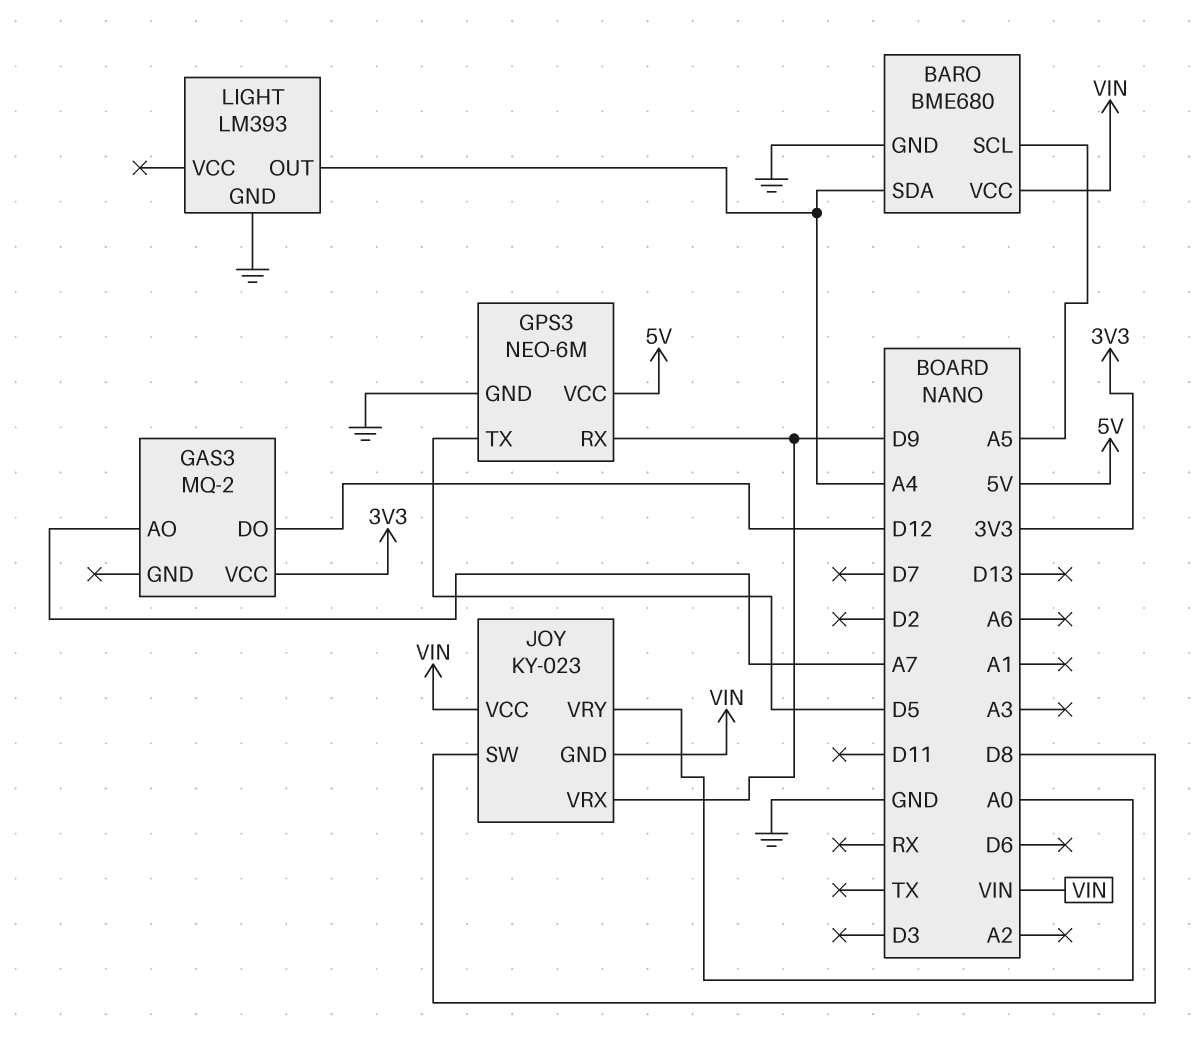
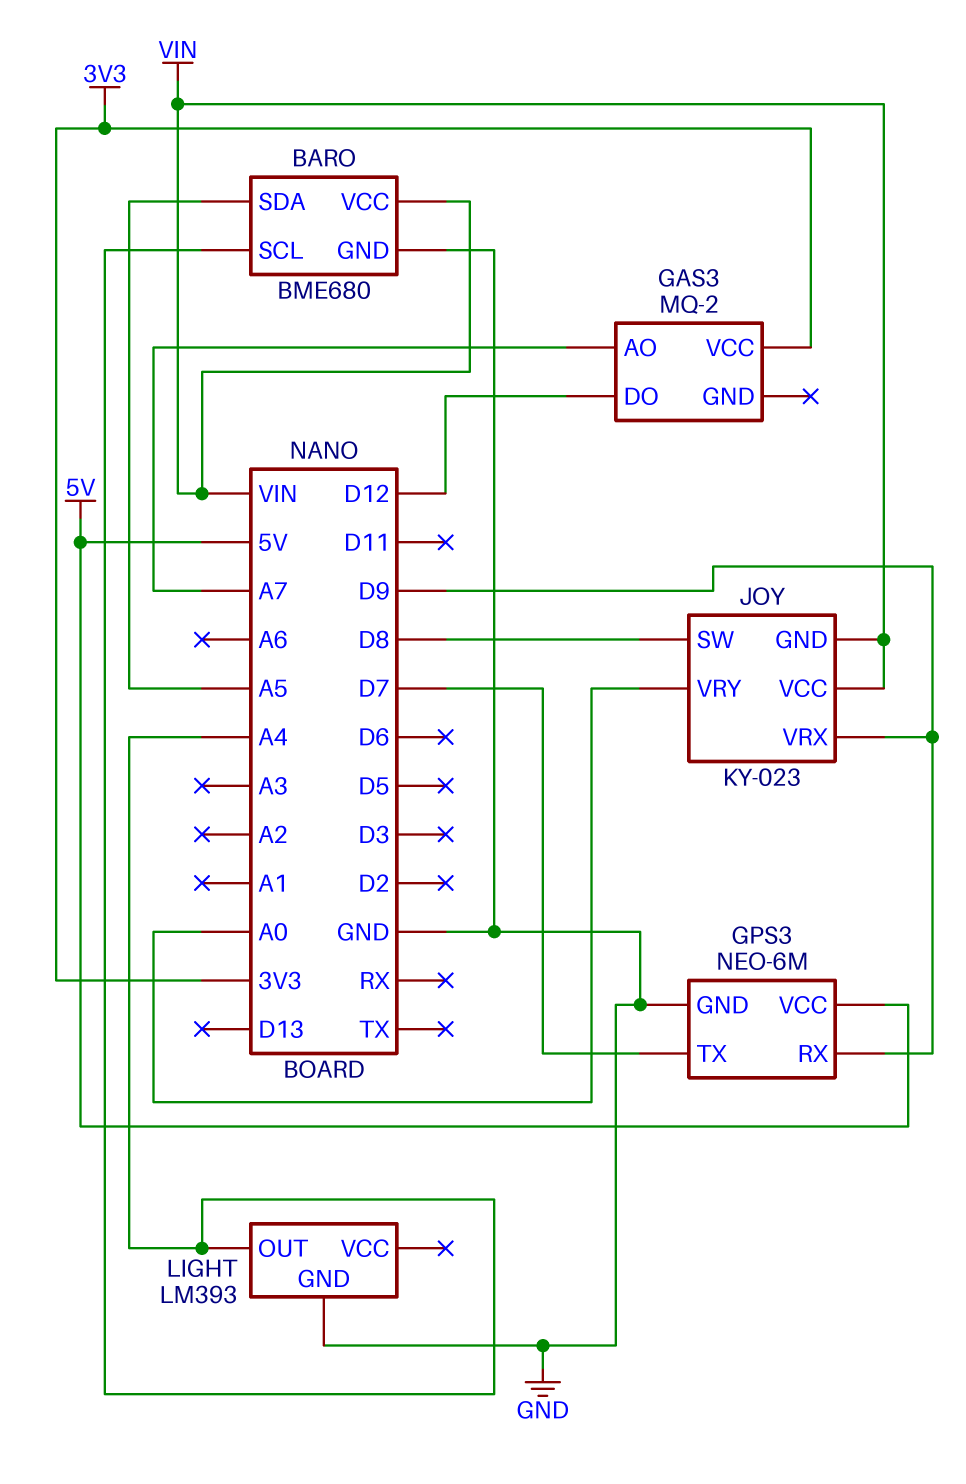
BARO pin SCL: A5 -> A4
BARO pin SDA: A4 -> A5
GPS3 pin TX: D5 -> D7

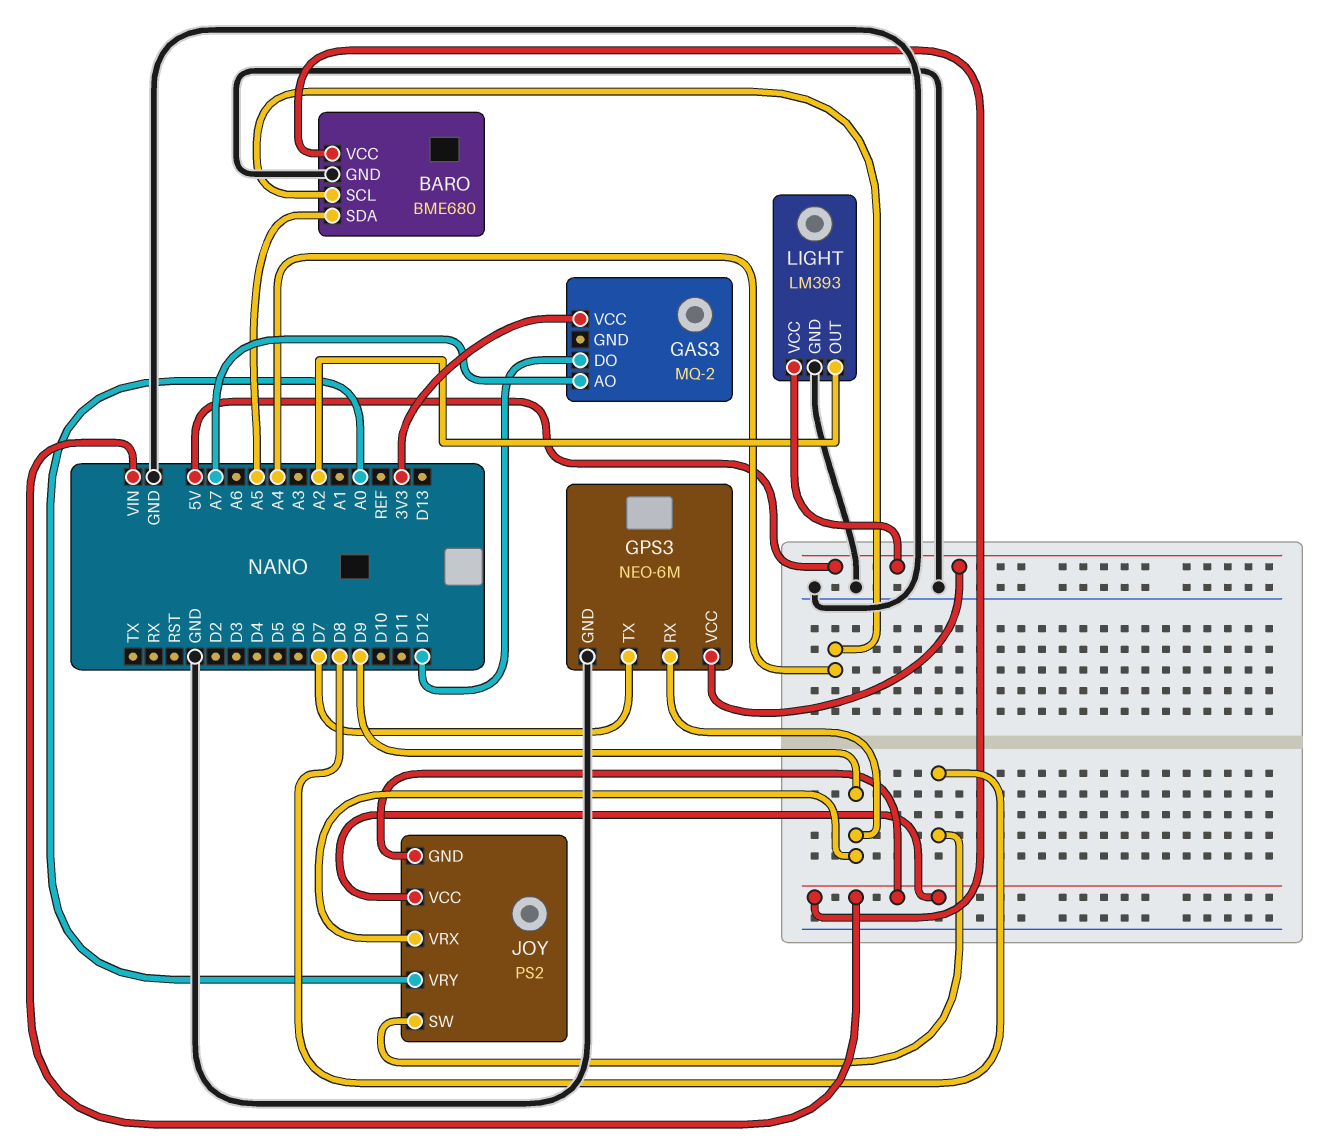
JOY: KY-023 -> PS2
LIGHT pin OUT: A4 -> A2
LIGHT pin VCC: none -> 5V

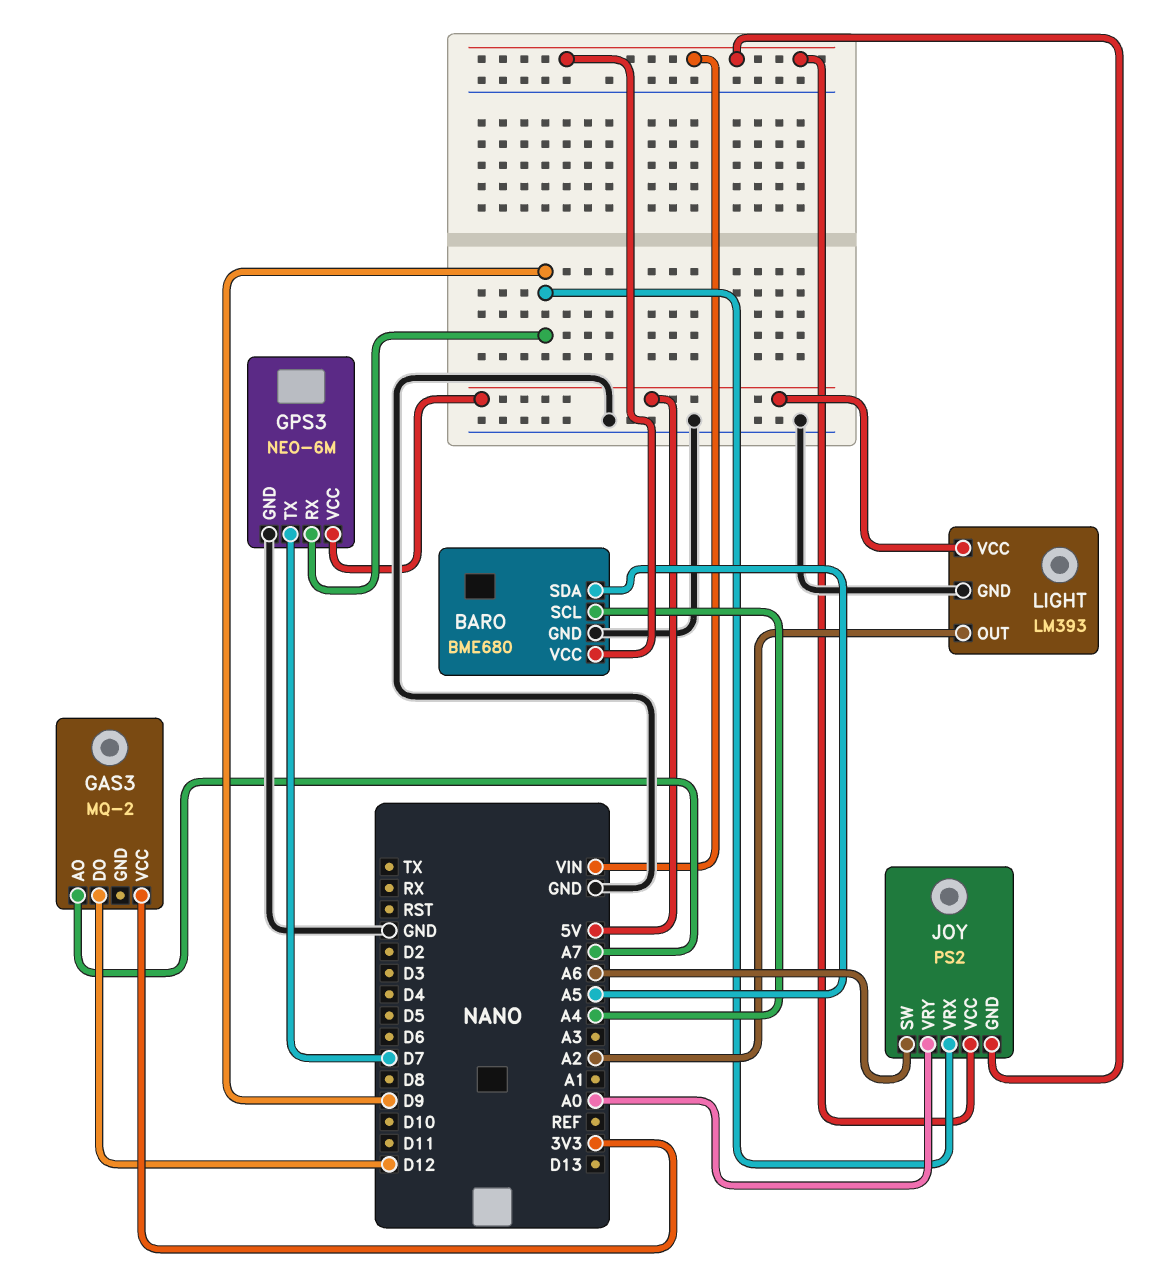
JOY pin SW: D8 -> A6

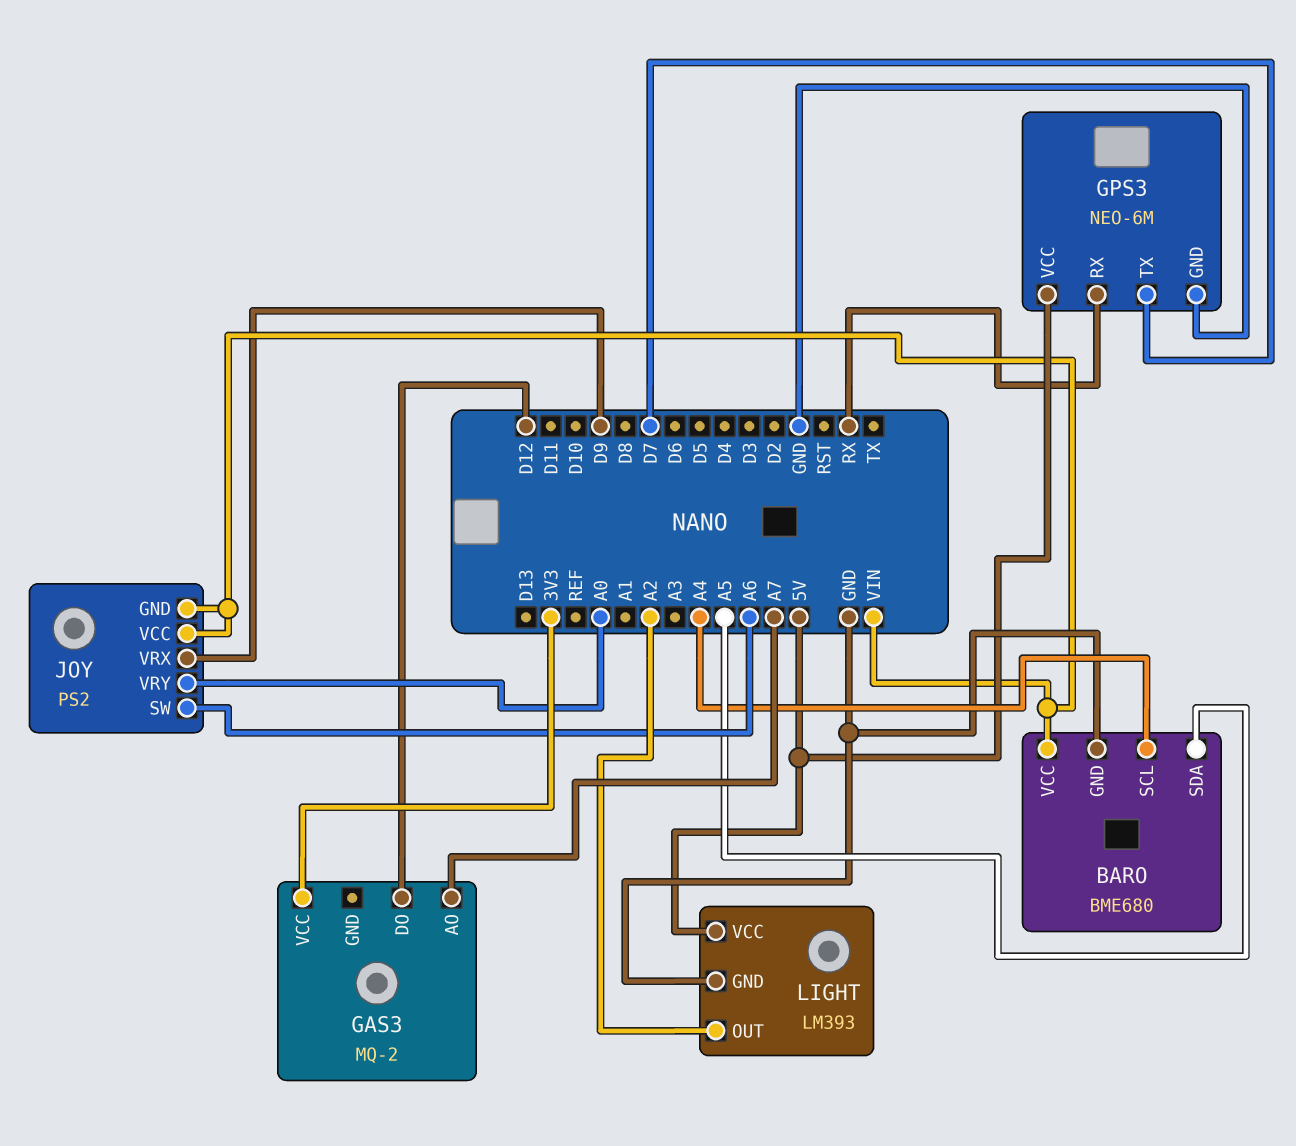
GPS3 pin RX: D9 -> RX

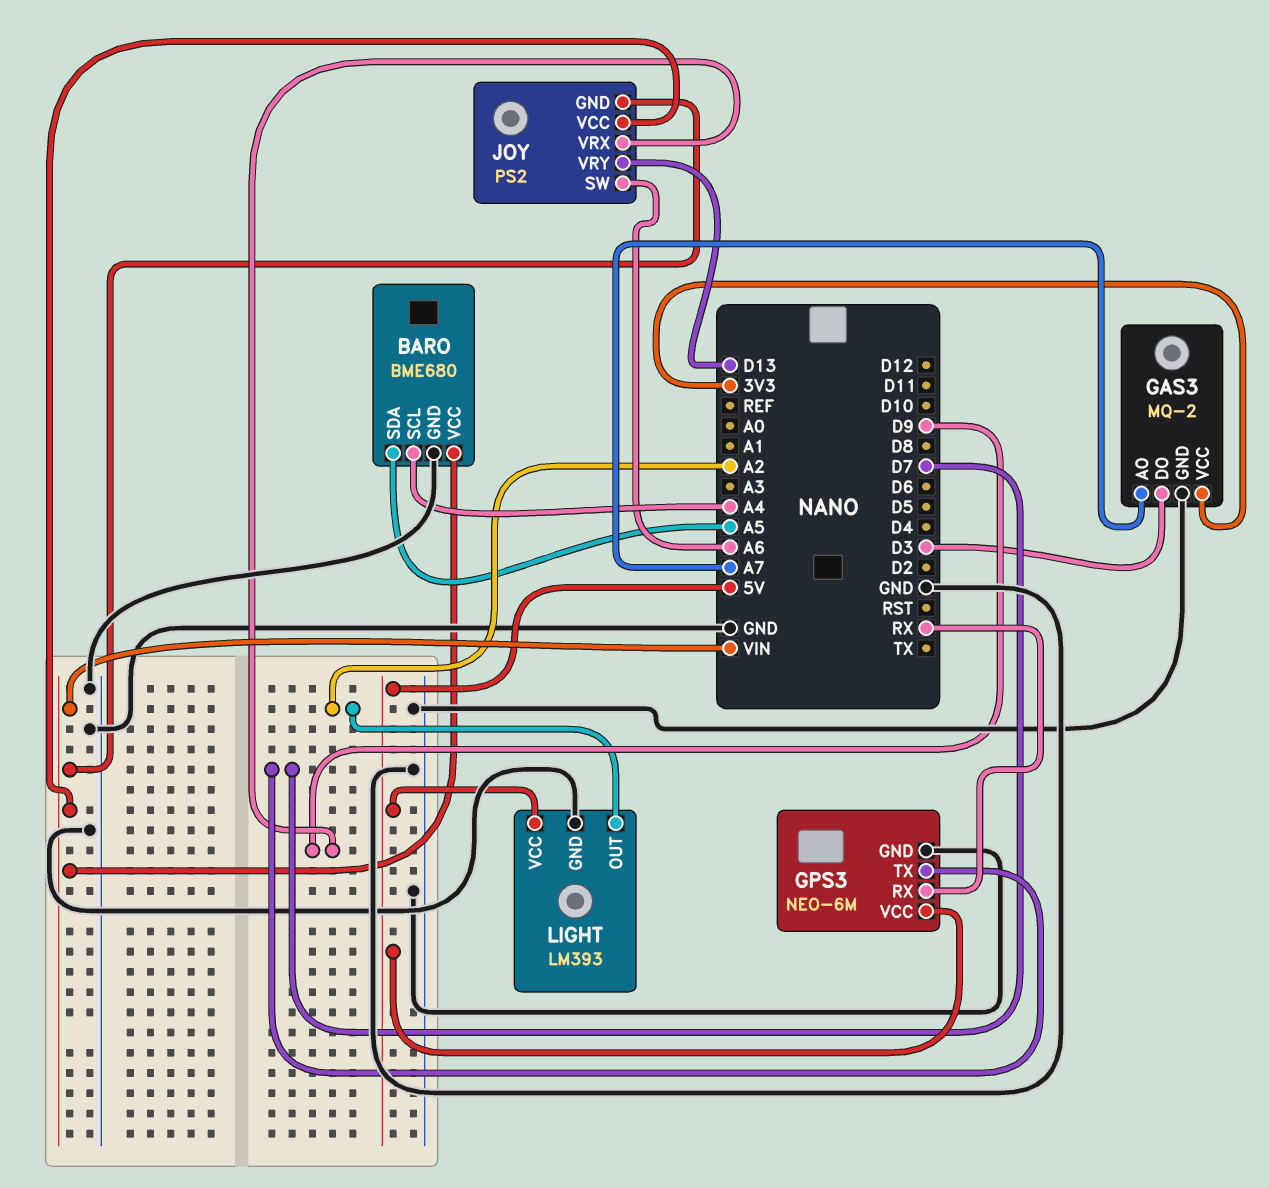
GAS3 pin DO: D12 -> D3
GAS3 pin GND: none -> GND
JOY pin VRY: A0 -> D13

